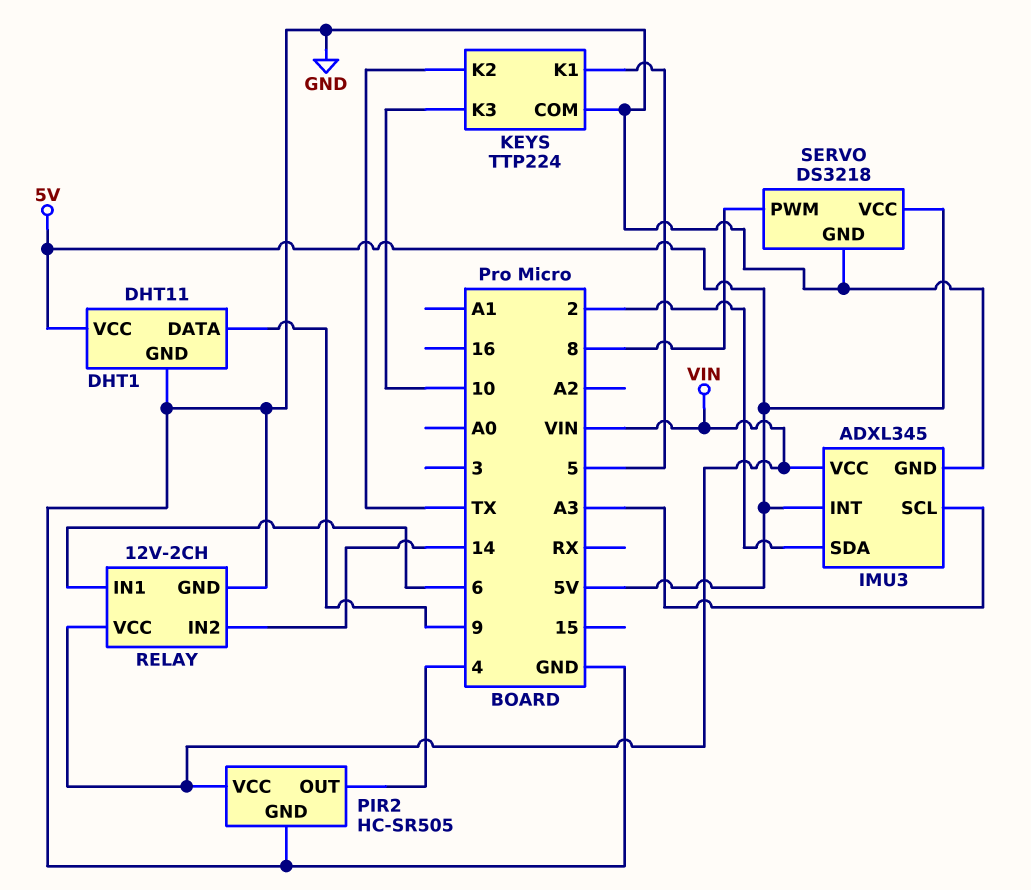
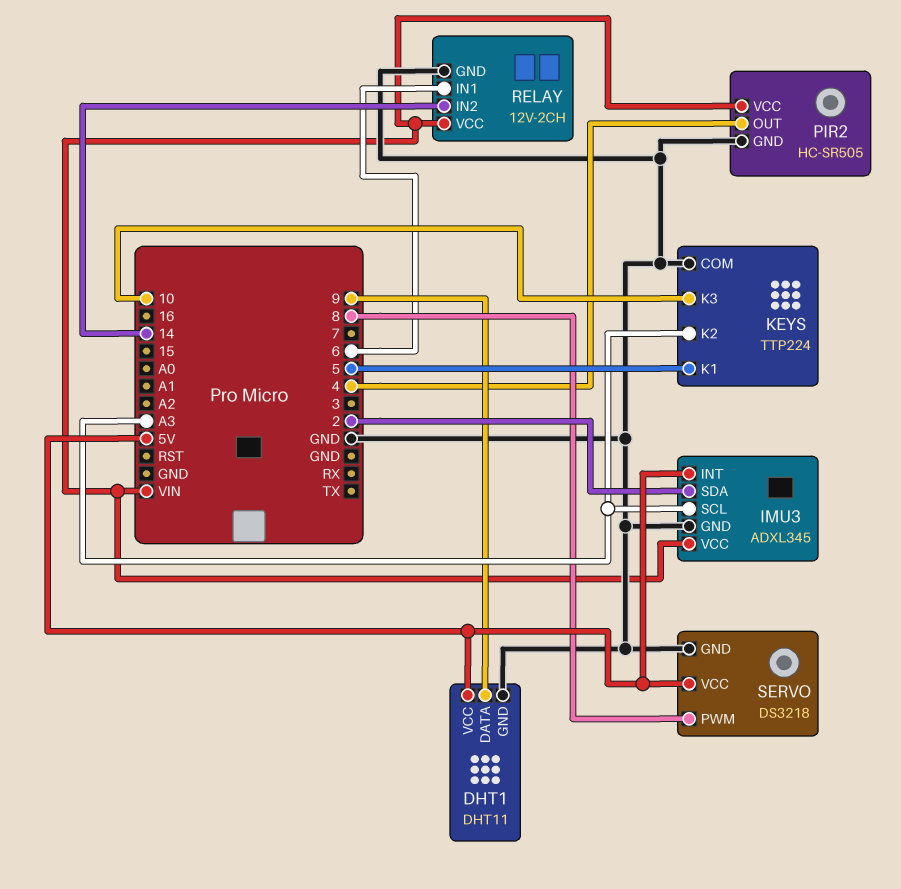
KEYS pin K2: TX -> A3

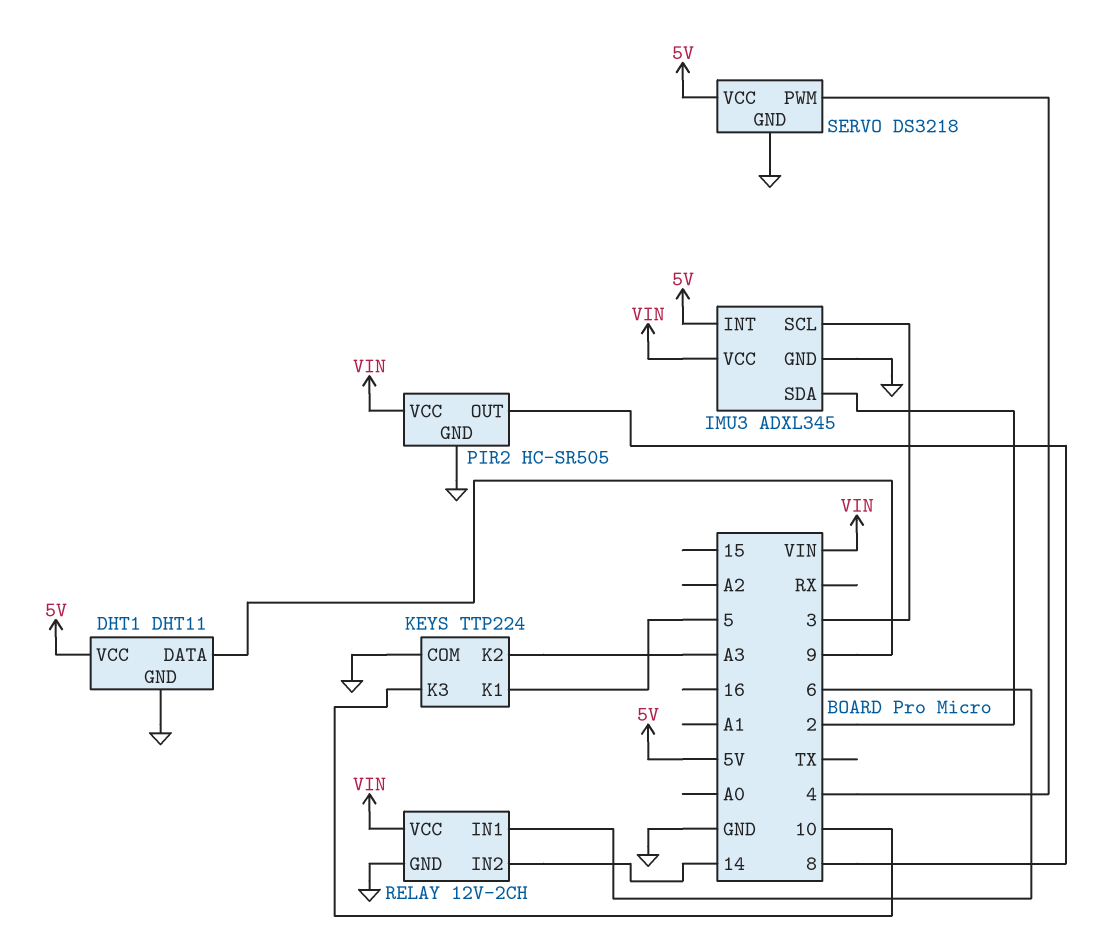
IMU3 pin SCL: A3 -> 3
PIR2 pin OUT: 4 -> 8
SERVO pin PWM: 8 -> 4

